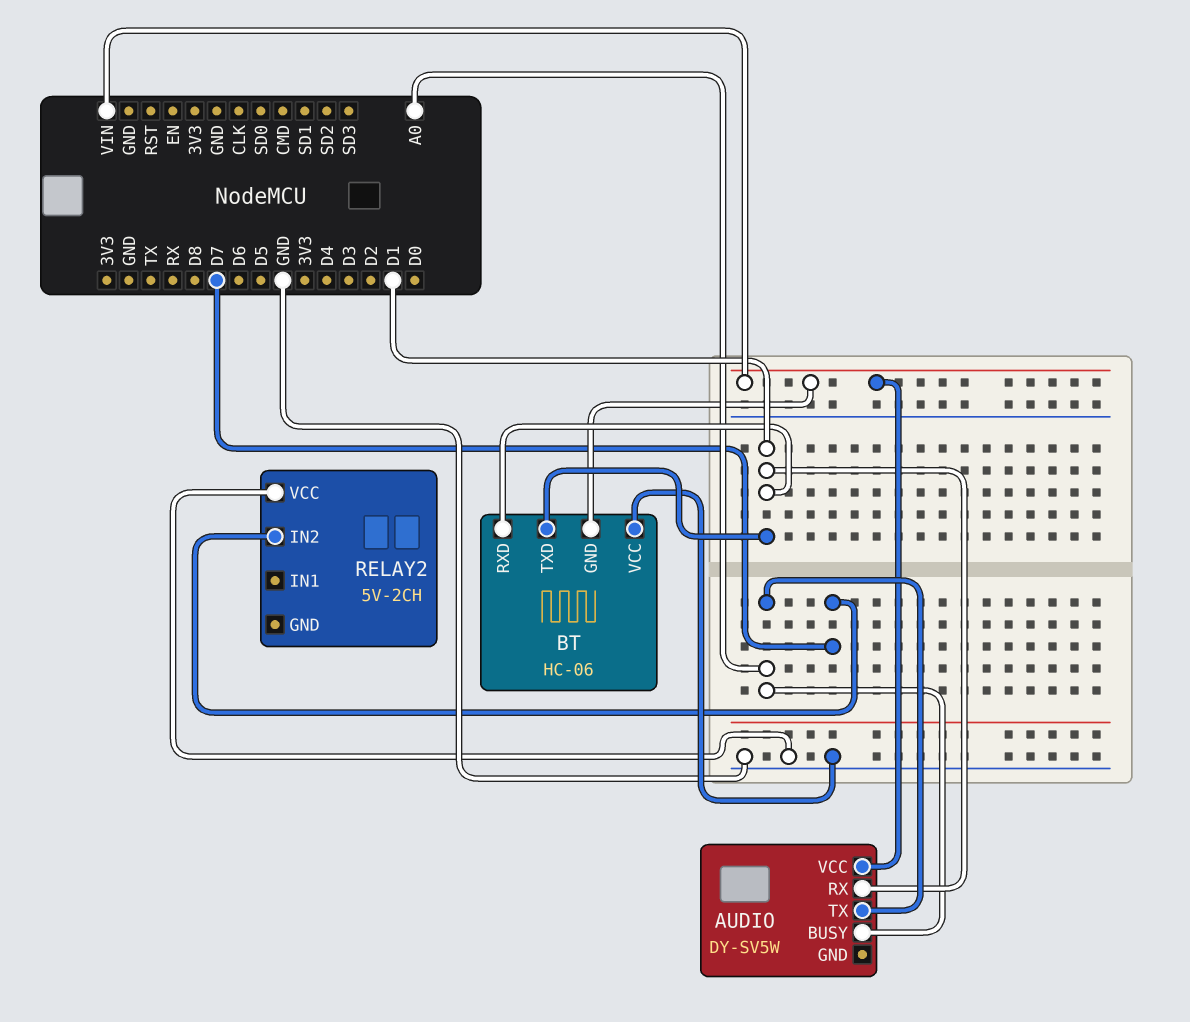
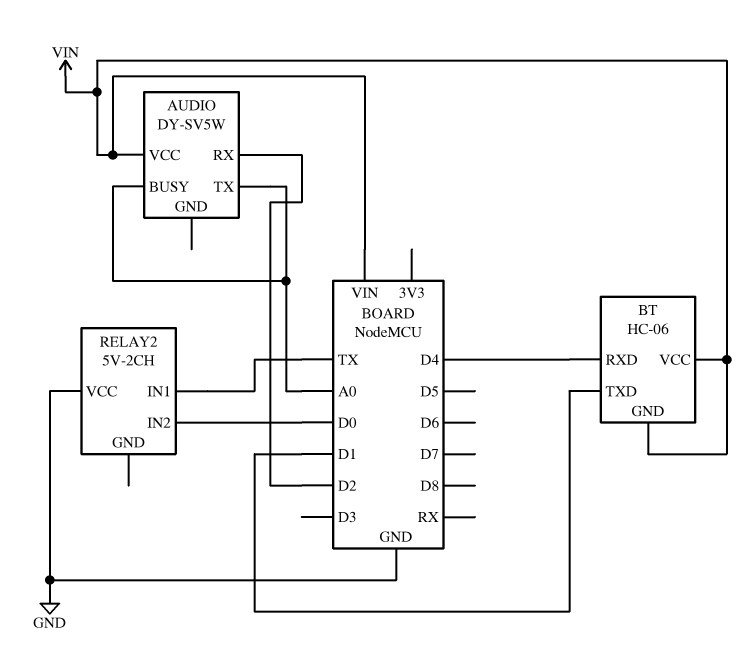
AUDIO pin RX: D1 -> D2
BT pin RXD: D1 -> D4
BT pin VCC: GND -> VIN
RELAY2 pin IN1: none -> TX
RELAY2 pin IN2: D7 -> D0

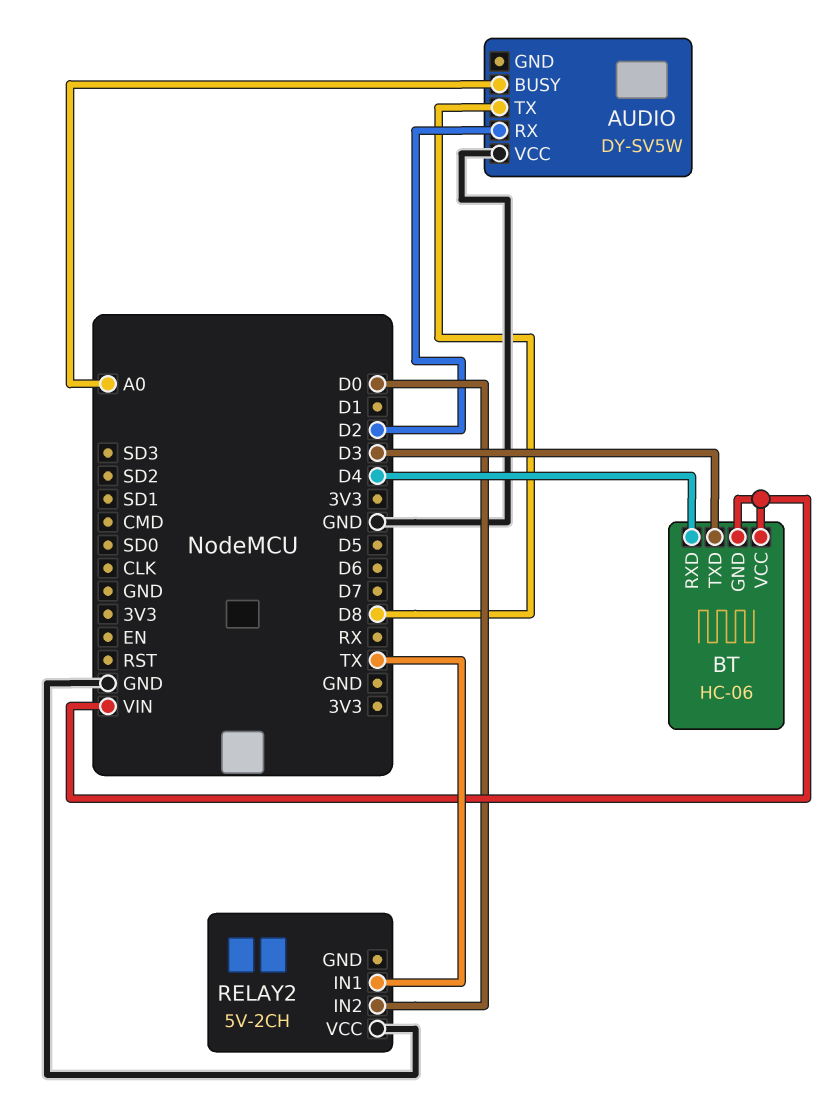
AUDIO pin TX: A0 -> D8
AUDIO pin VCC: VIN -> GND
BT pin TXD: D1 -> D3

